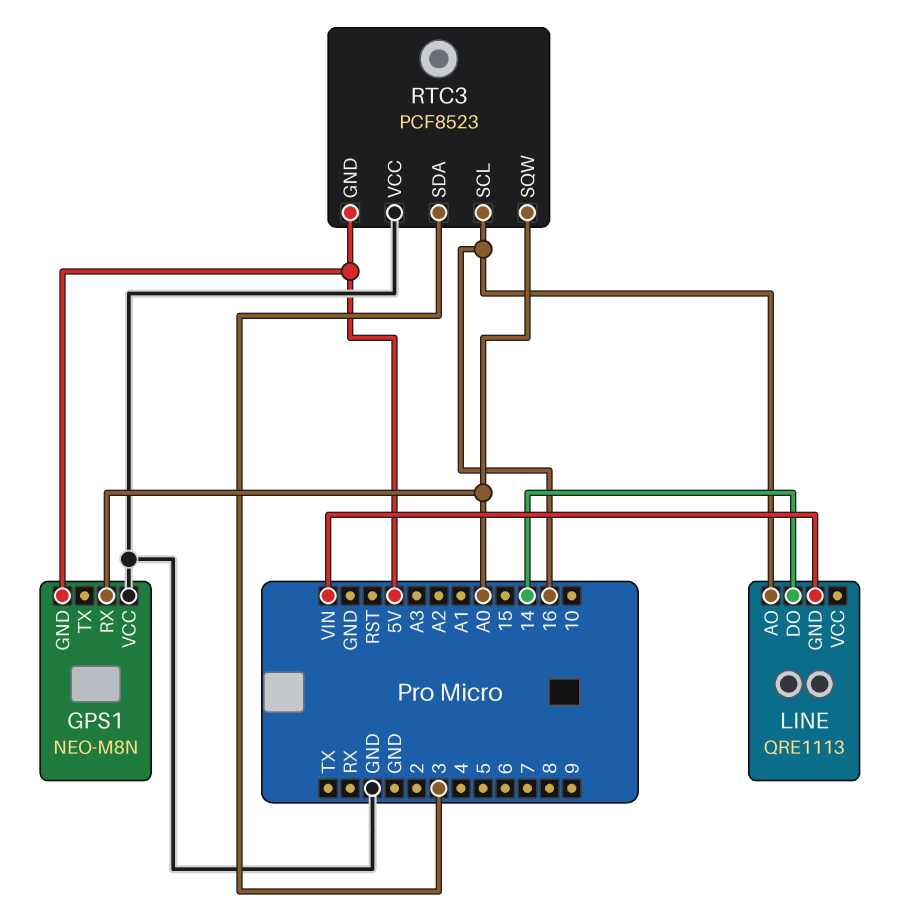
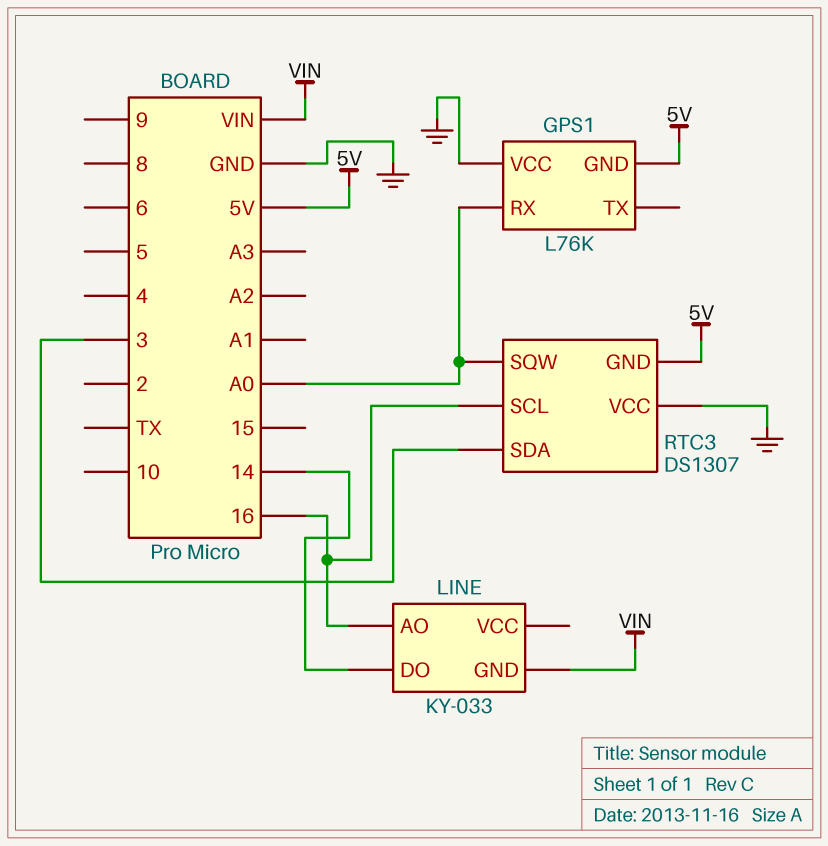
GPS1: NEO-M8N -> L76K
LINE: QRE1113 -> KY-033
RTC3: PCF8523 -> DS1307

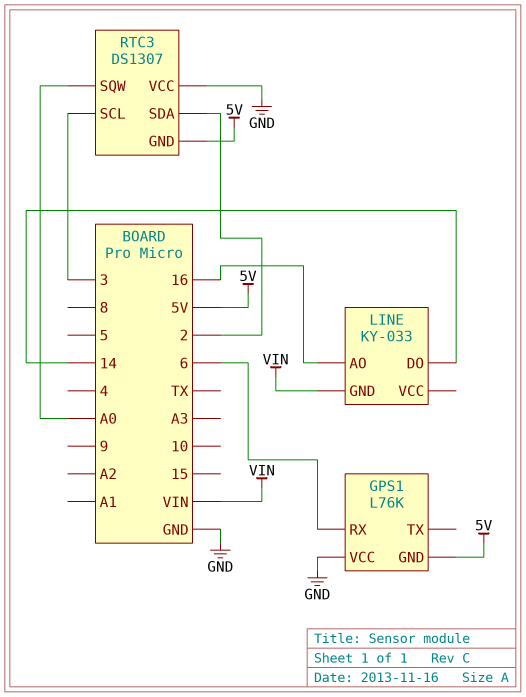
GPS1 pin RX: A0 -> 6
RTC3 pin SCL: 16 -> 3
RTC3 pin SDA: 3 -> 2

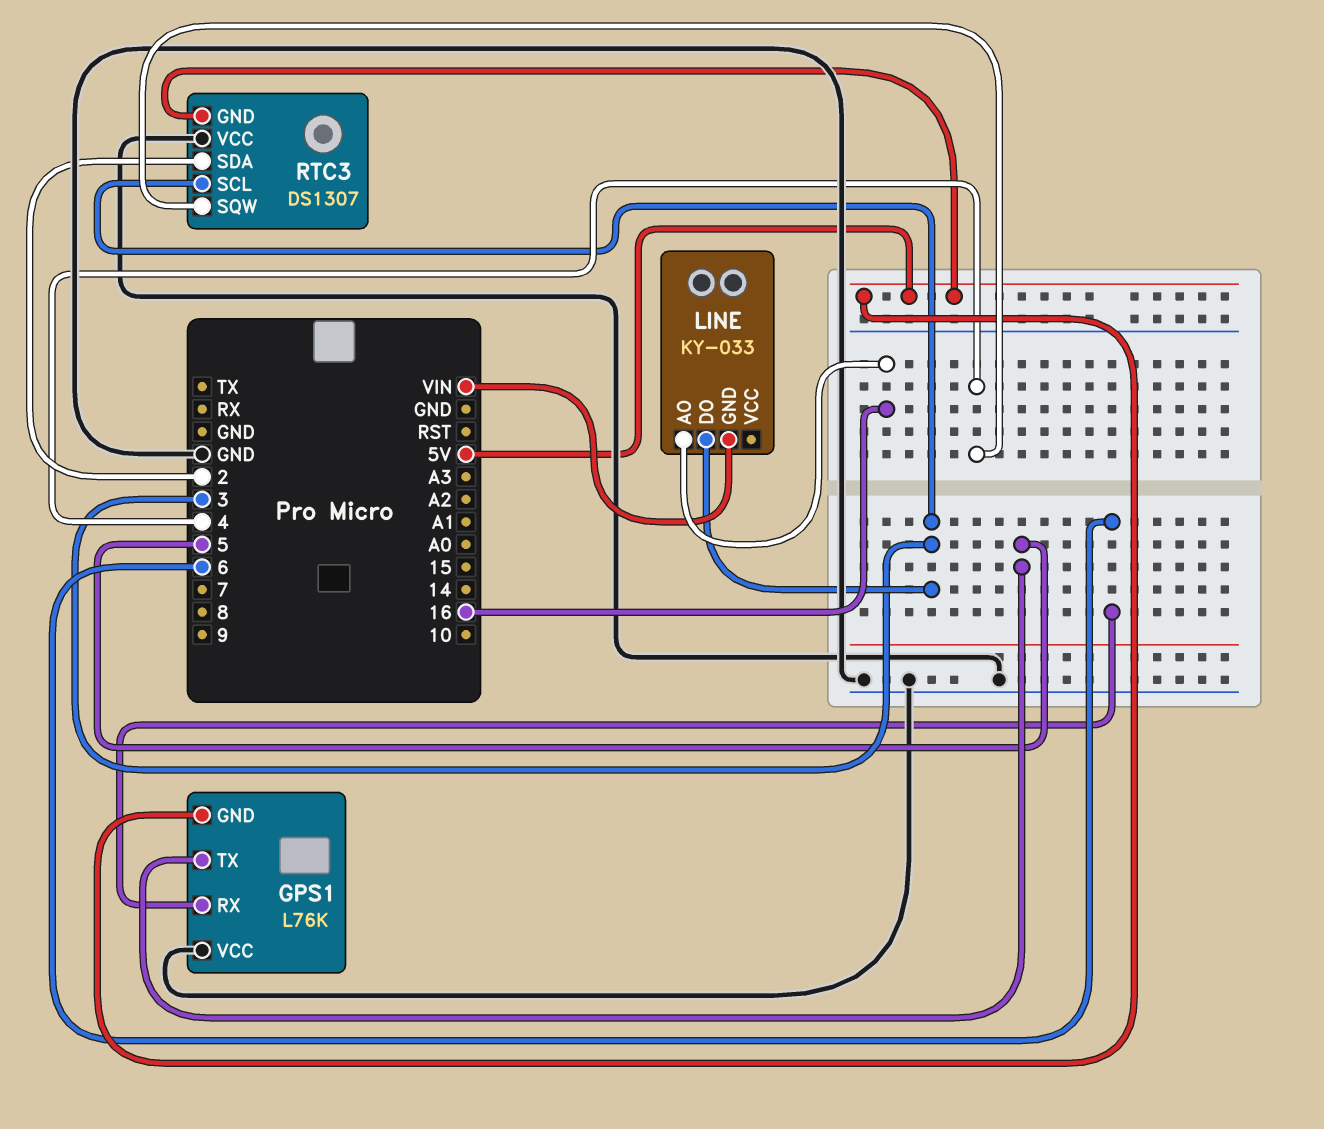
GPS1 pin TX: none -> 5
LINE pin DO: 14 -> 3
RTC3 pin SQW: A0 -> 4

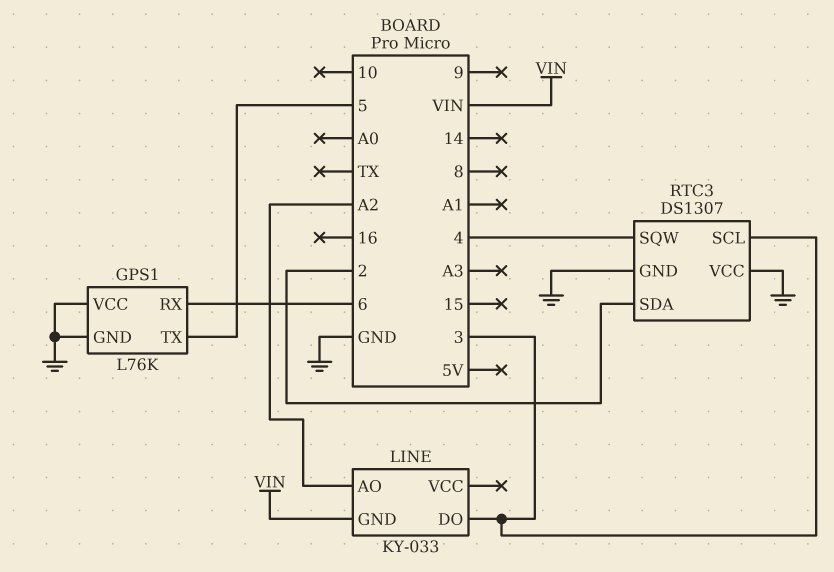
GPS1 pin GND: 5V -> GND
LINE pin AO: 16 -> A2
RTC3 pin GND: 5V -> GND

